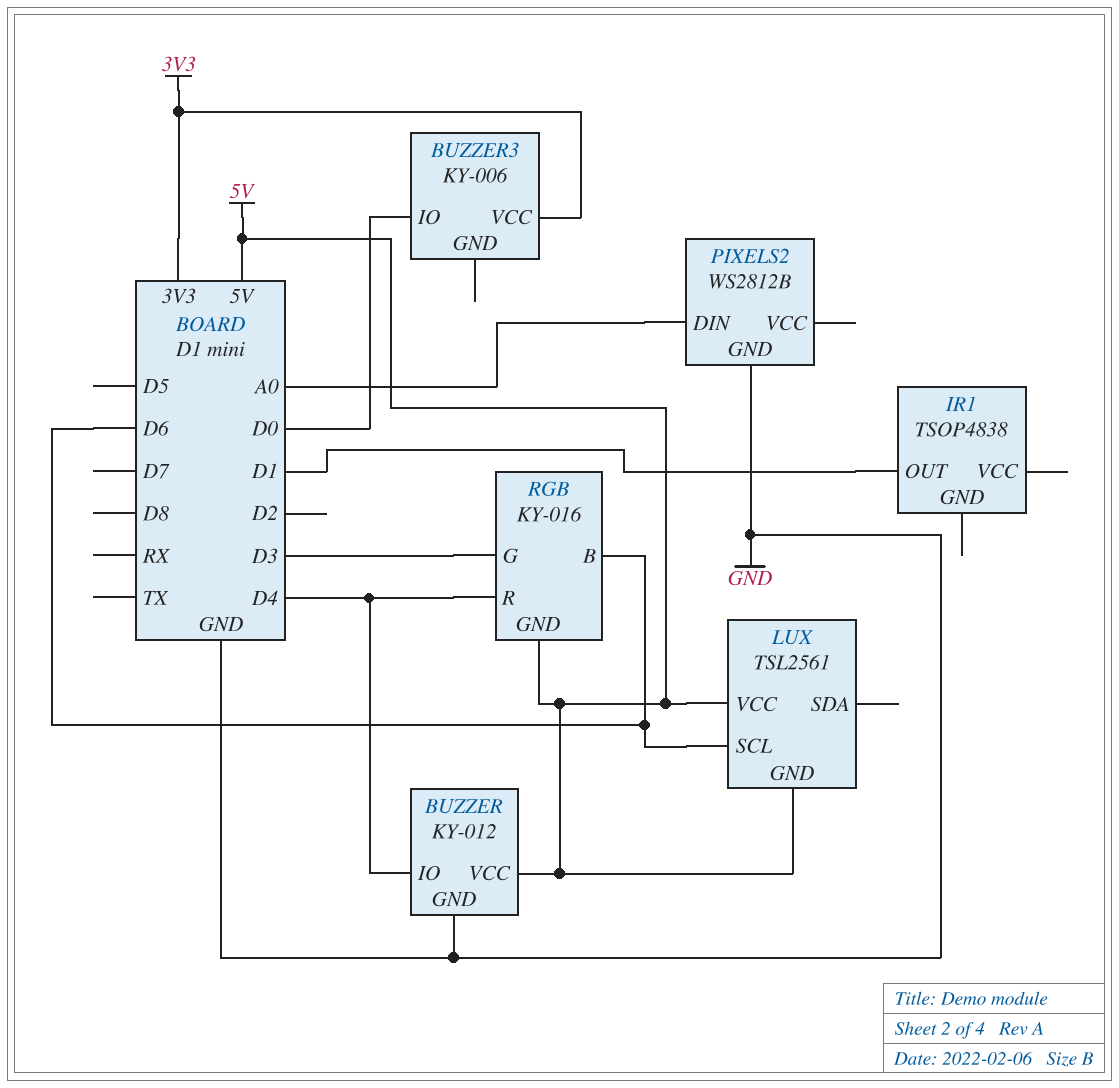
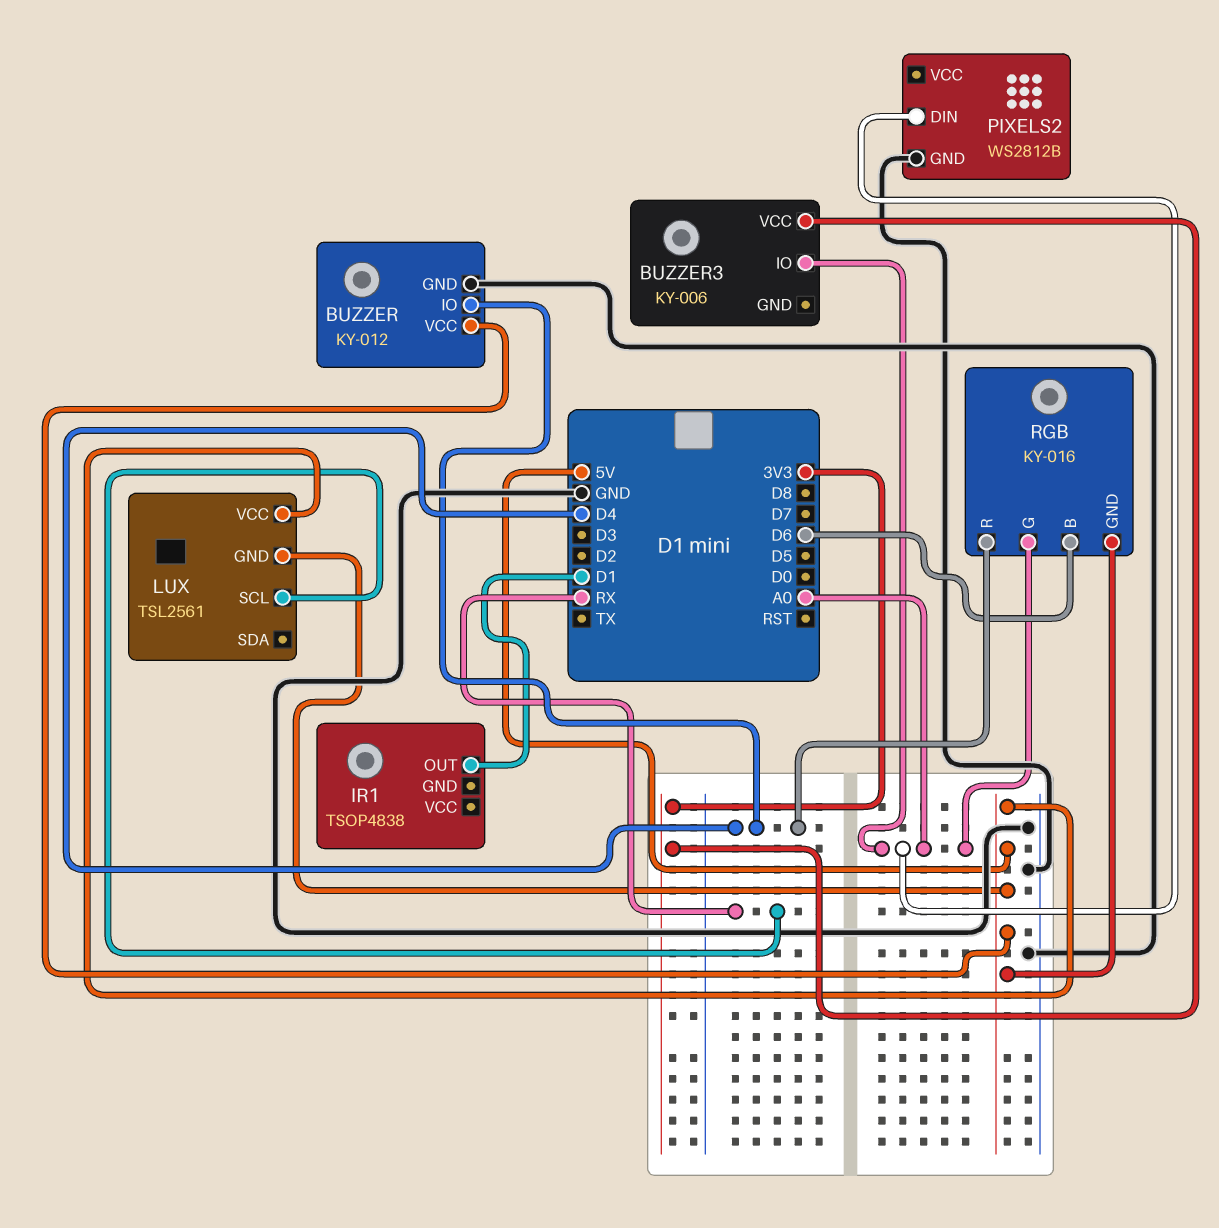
BUZZER3 pin IO: D0 -> A0
LUX pin SCL: D6 -> RX
RGB pin G: D3 -> A0

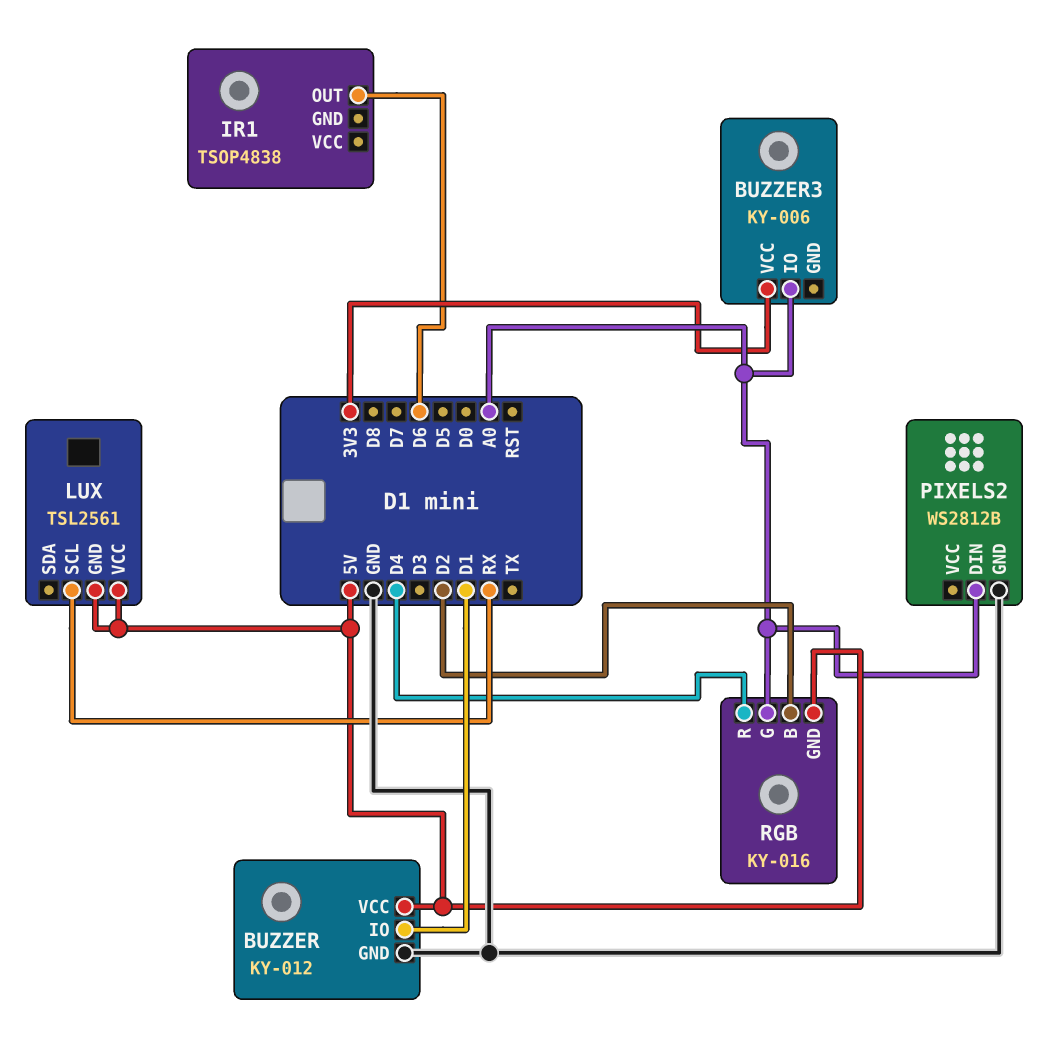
BUZZER pin IO: D4 -> D1
IR1 pin OUT: D1 -> D6
RGB pin B: D6 -> D2

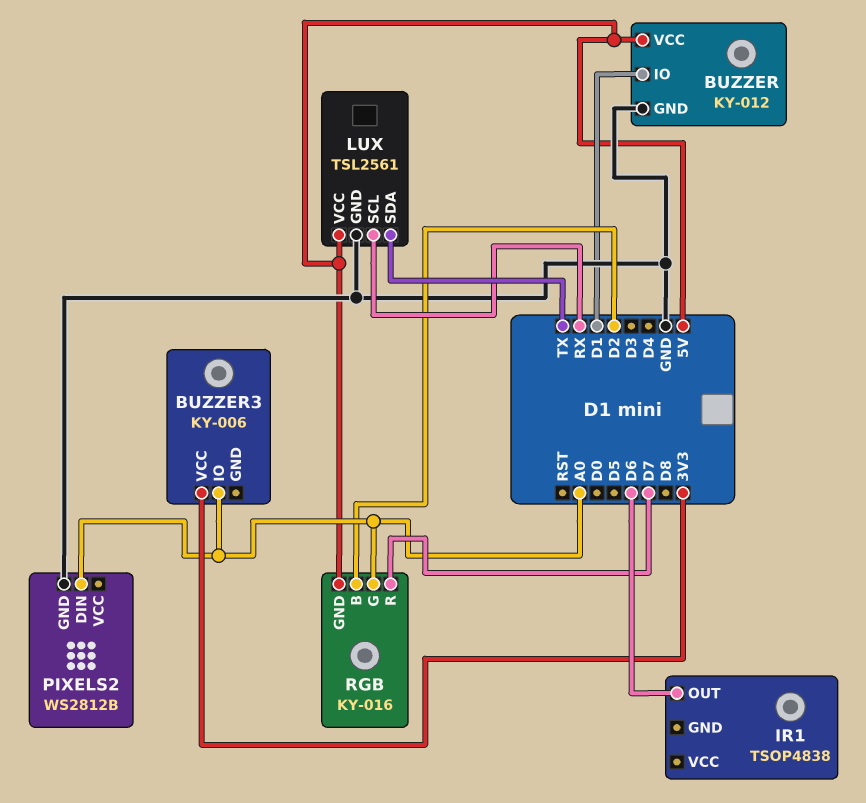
LUX pin GND: 5V -> GND
LUX pin SDA: none -> TX
RGB pin R: D4 -> D7

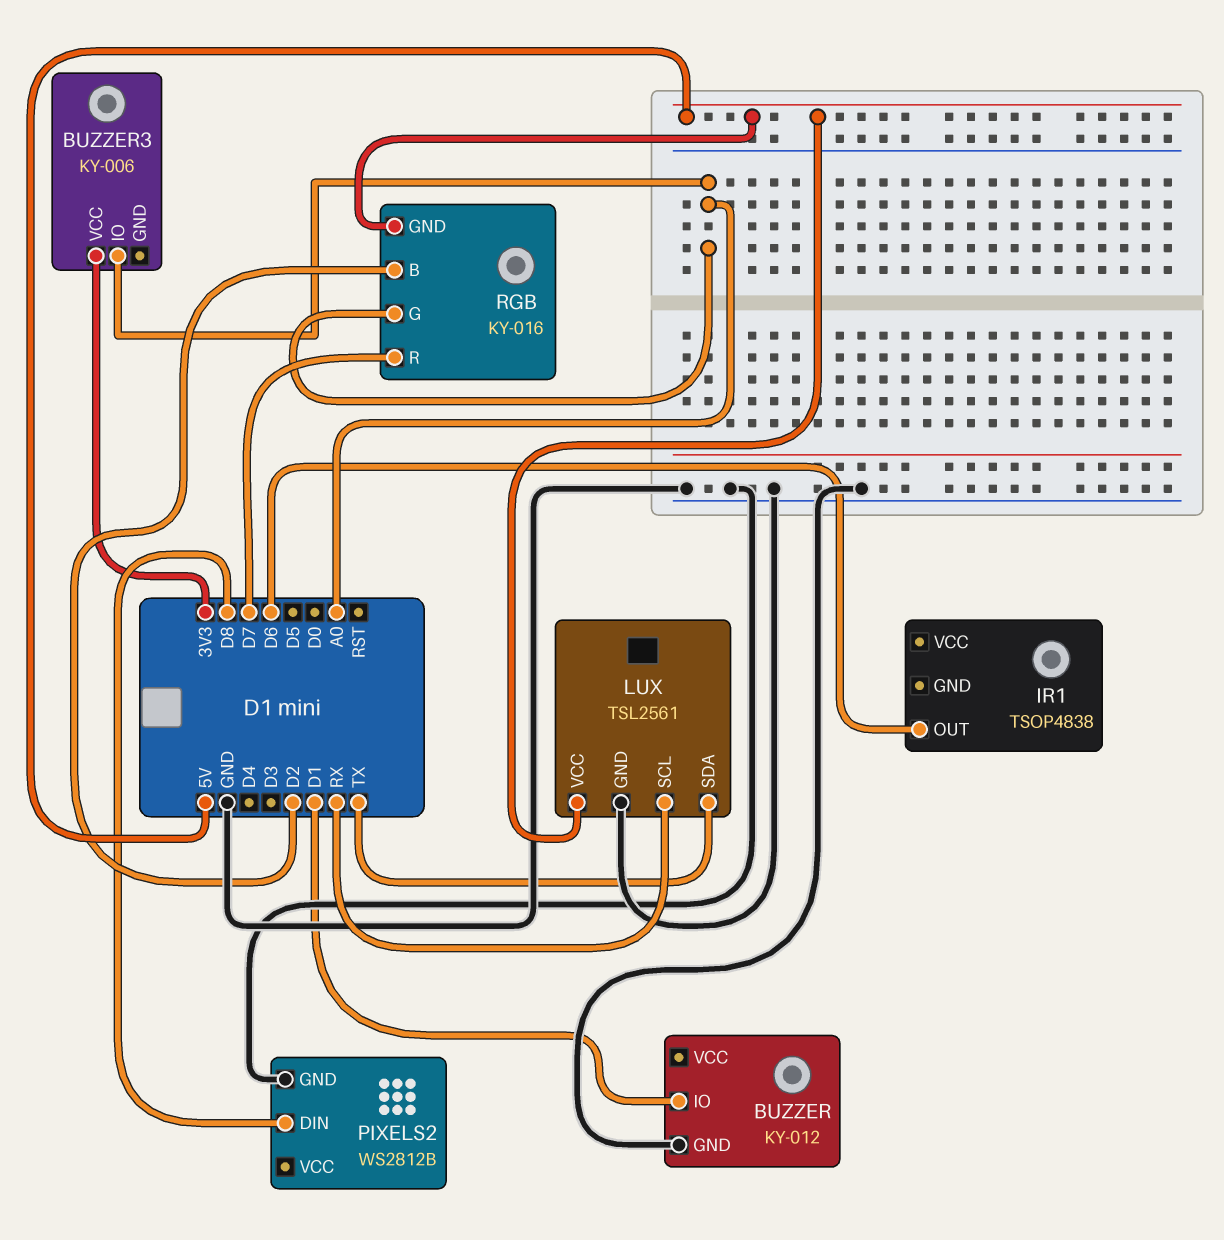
BUZZER pin VCC: 5V -> none
PIXELS2 pin DIN: A0 -> D8

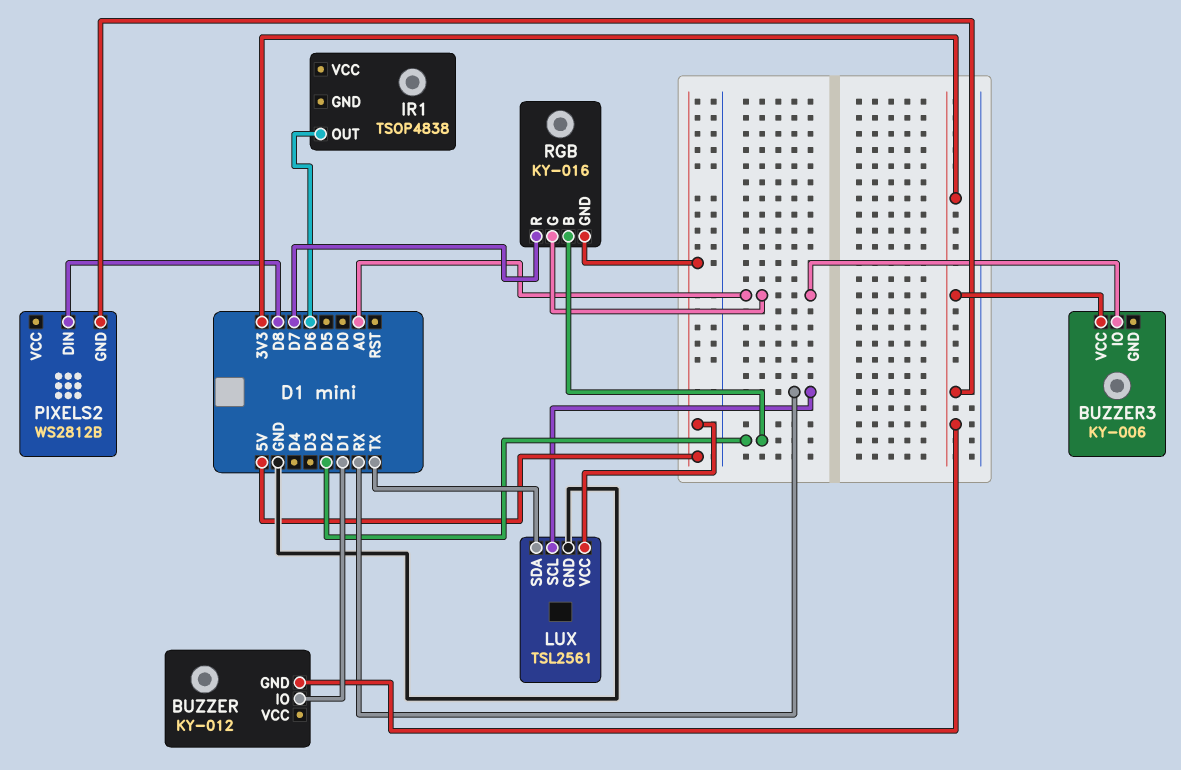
BUZZER pin GND: GND -> 3V3
PIXELS2 pin GND: GND -> 3V3

